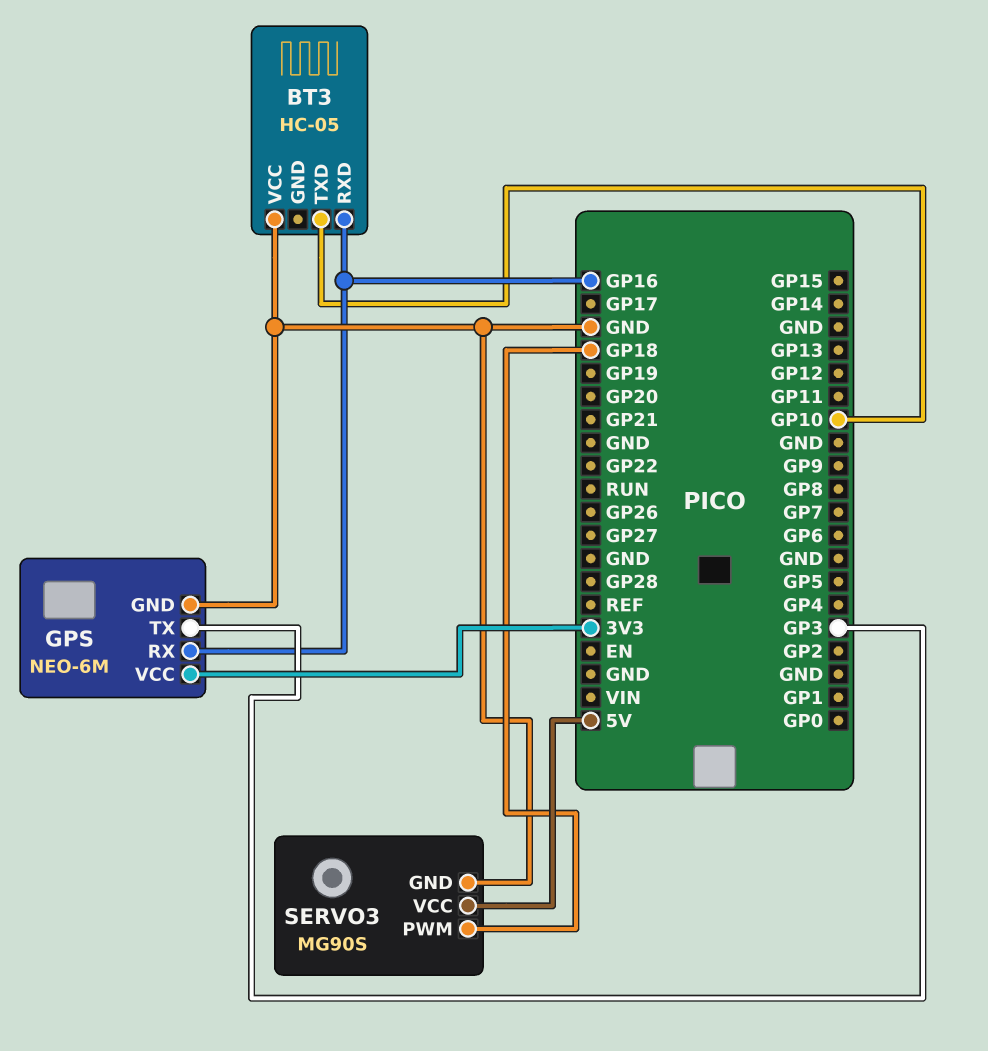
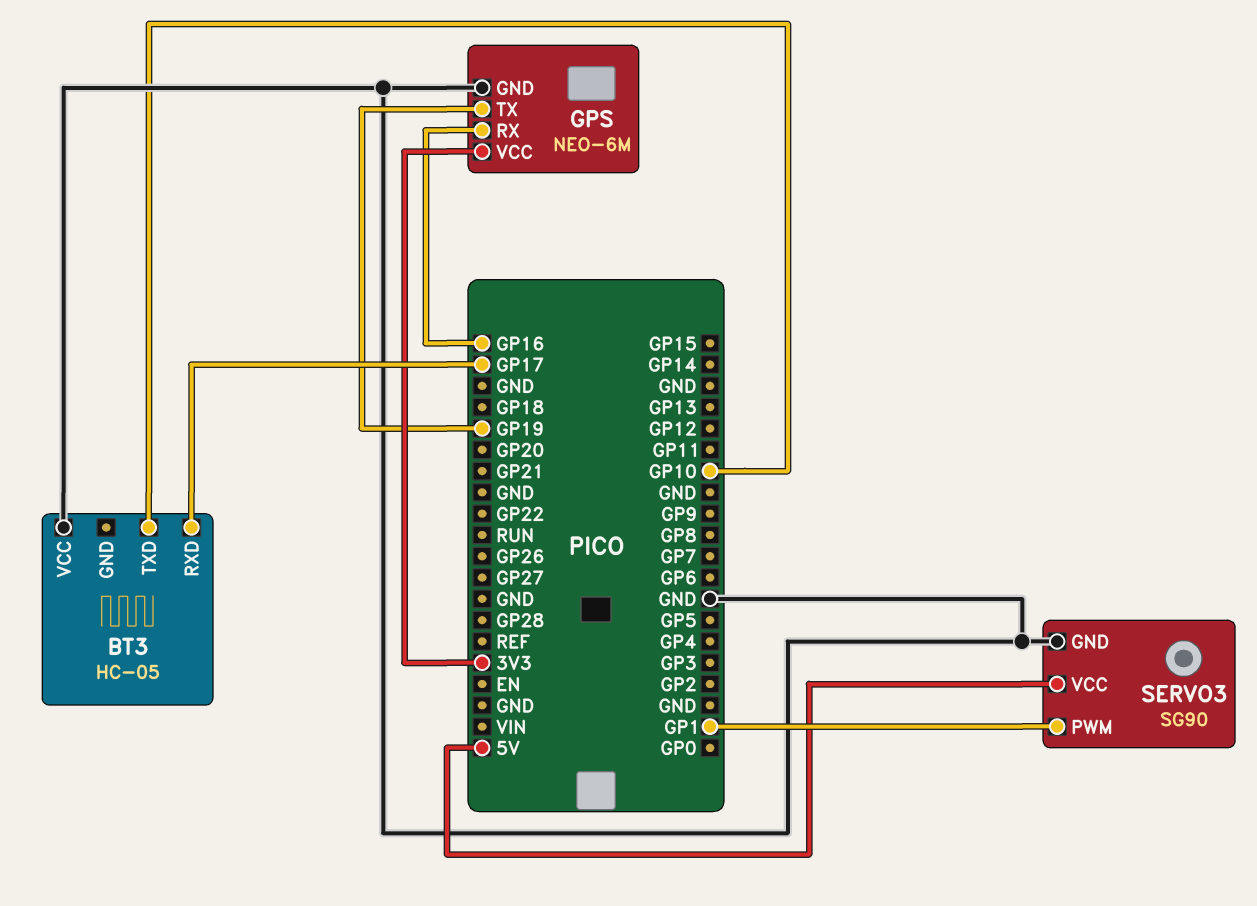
BT3 pin RXD: GP16 -> GP17
GPS pin TX: GP3 -> GP19
SERVO3: MG90S -> SG90
SERVO3 pin PWM: GP18 -> GP1

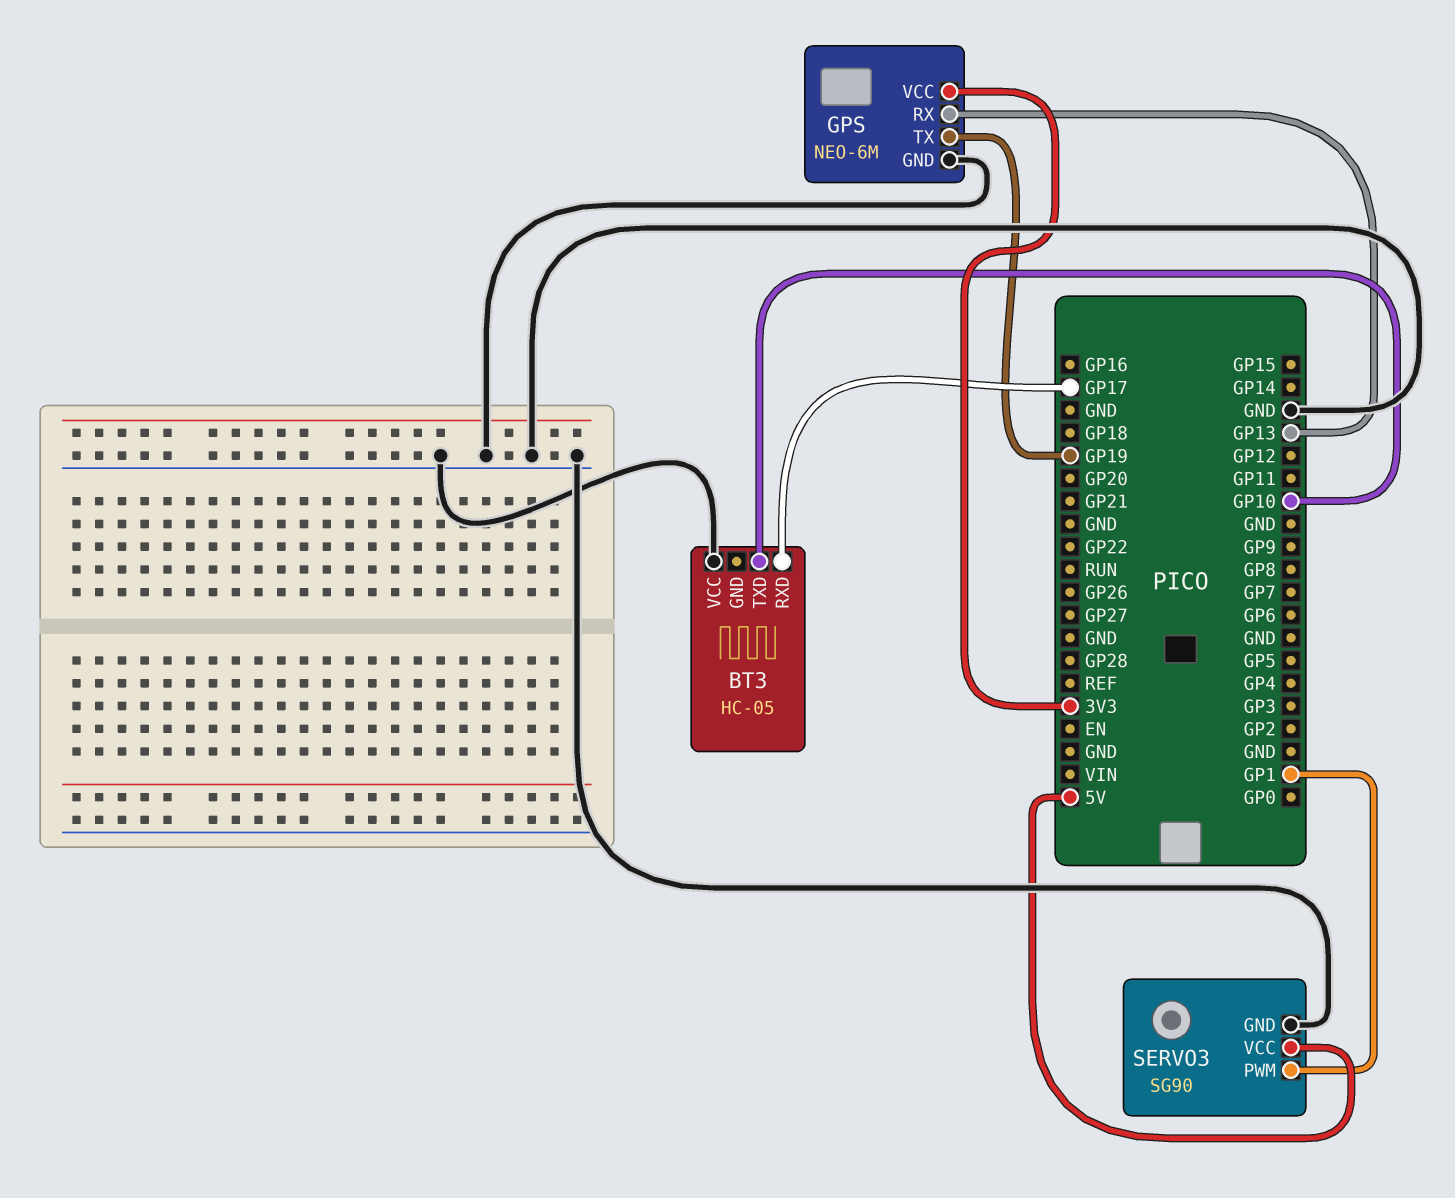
GPS pin RX: GP16 -> GP13

